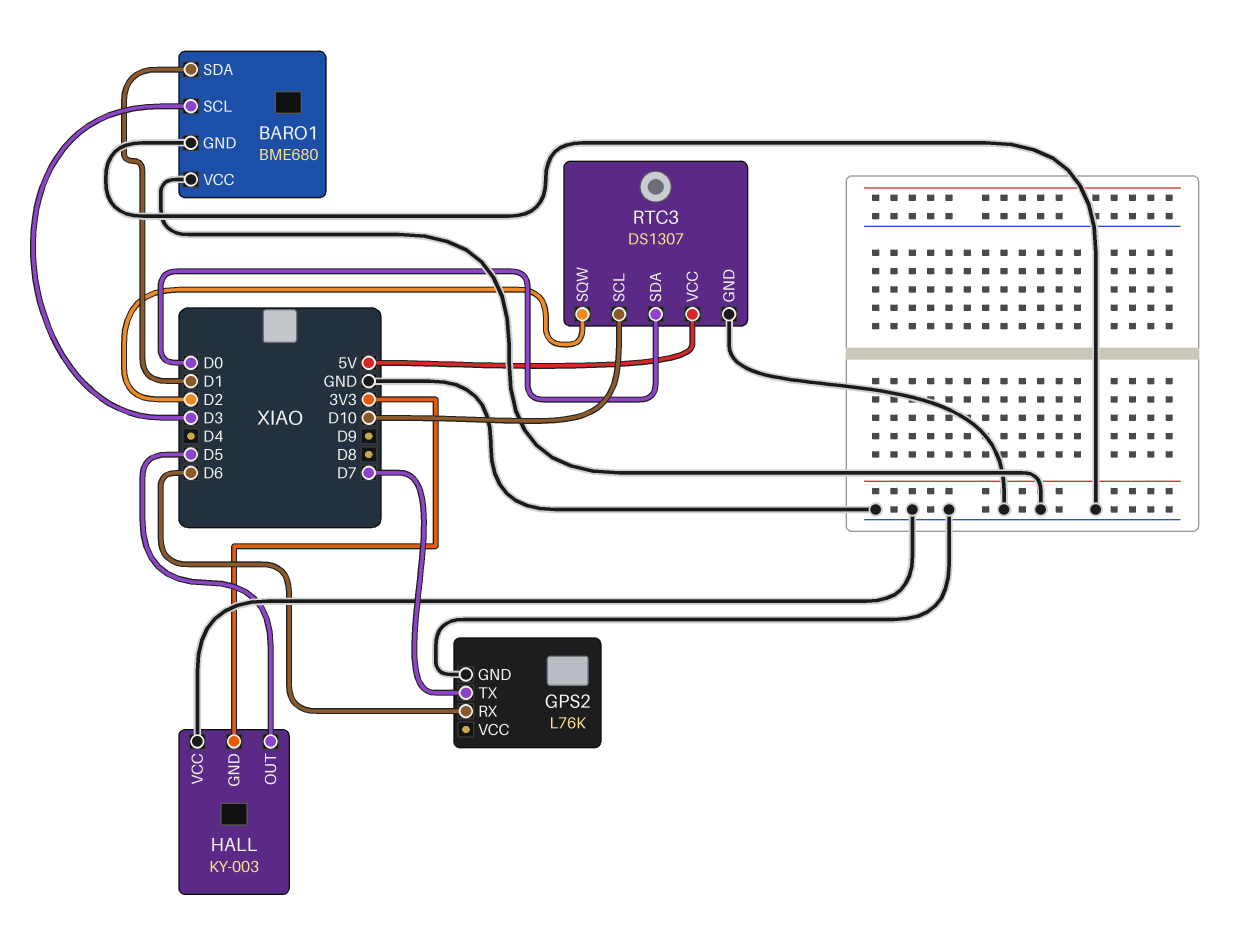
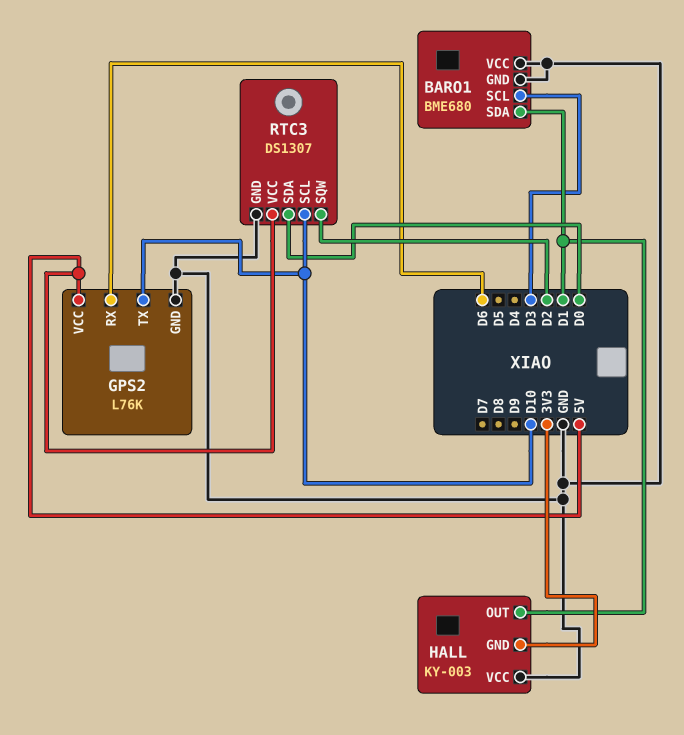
GPS2 pin TX: D7 -> D10
GPS2 pin VCC: none -> 5V
HALL pin OUT: D5 -> D1

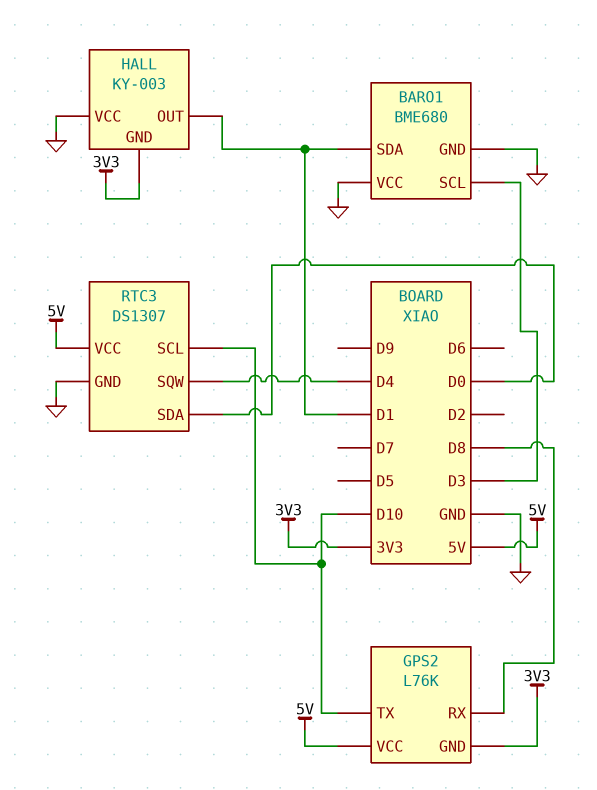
GPS2 pin GND: GND -> 3V3
GPS2 pin RX: D6 -> D8
RTC3 pin SQW: D2 -> D4

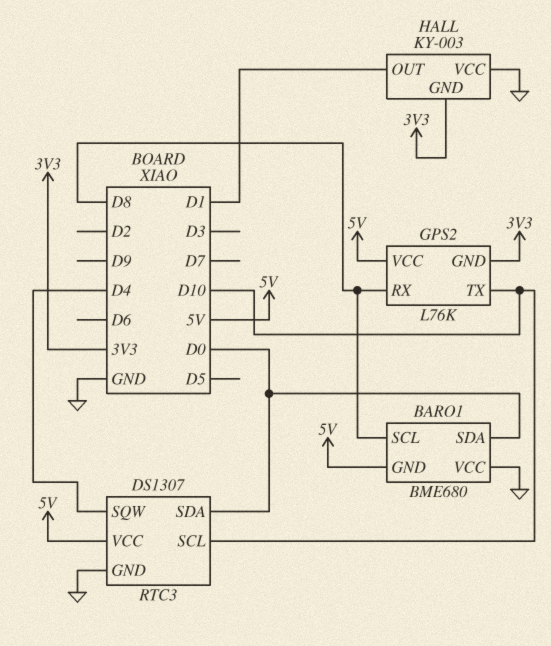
BARO1 pin GND: GND -> 5V
BARO1 pin SCL: D3 -> D8
BARO1 pin SDA: D1 -> D0

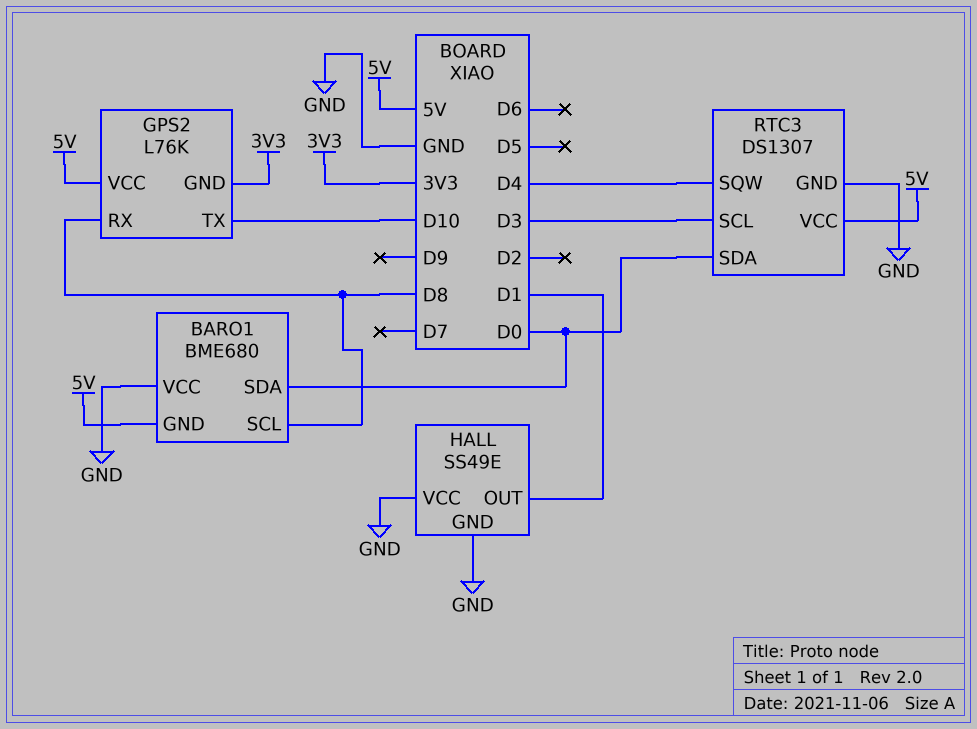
HALL: KY-003 -> SS49E
HALL pin GND: 3V3 -> GND
RTC3 pin SCL: D10 -> D3

